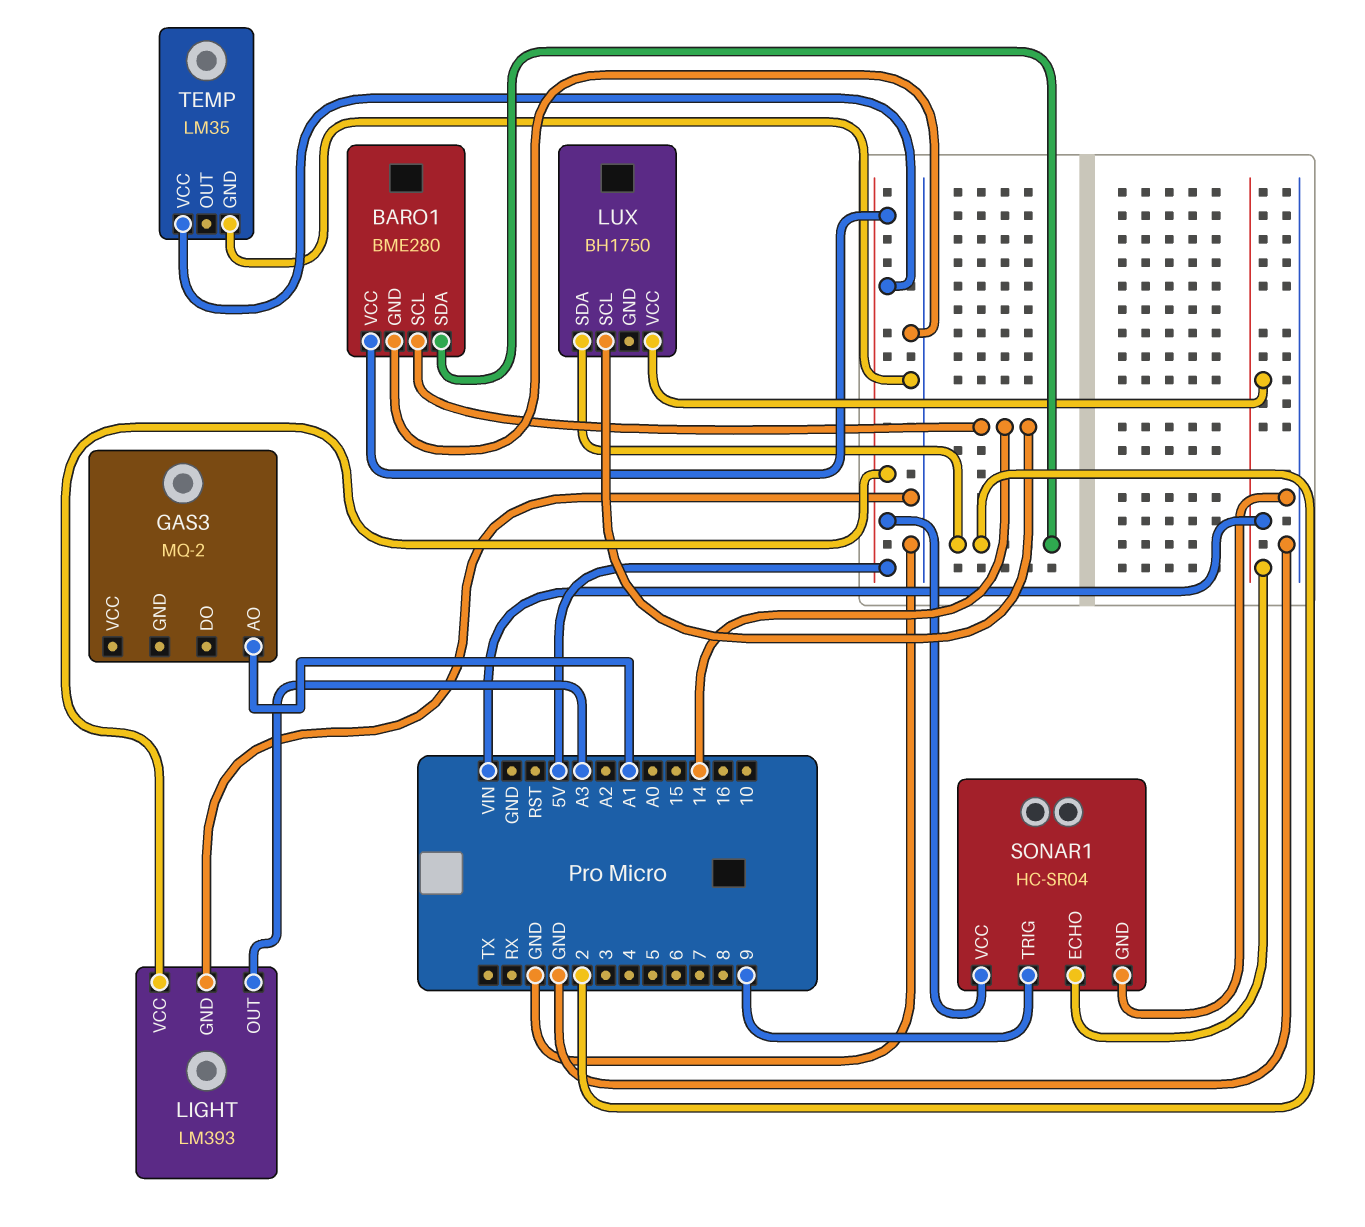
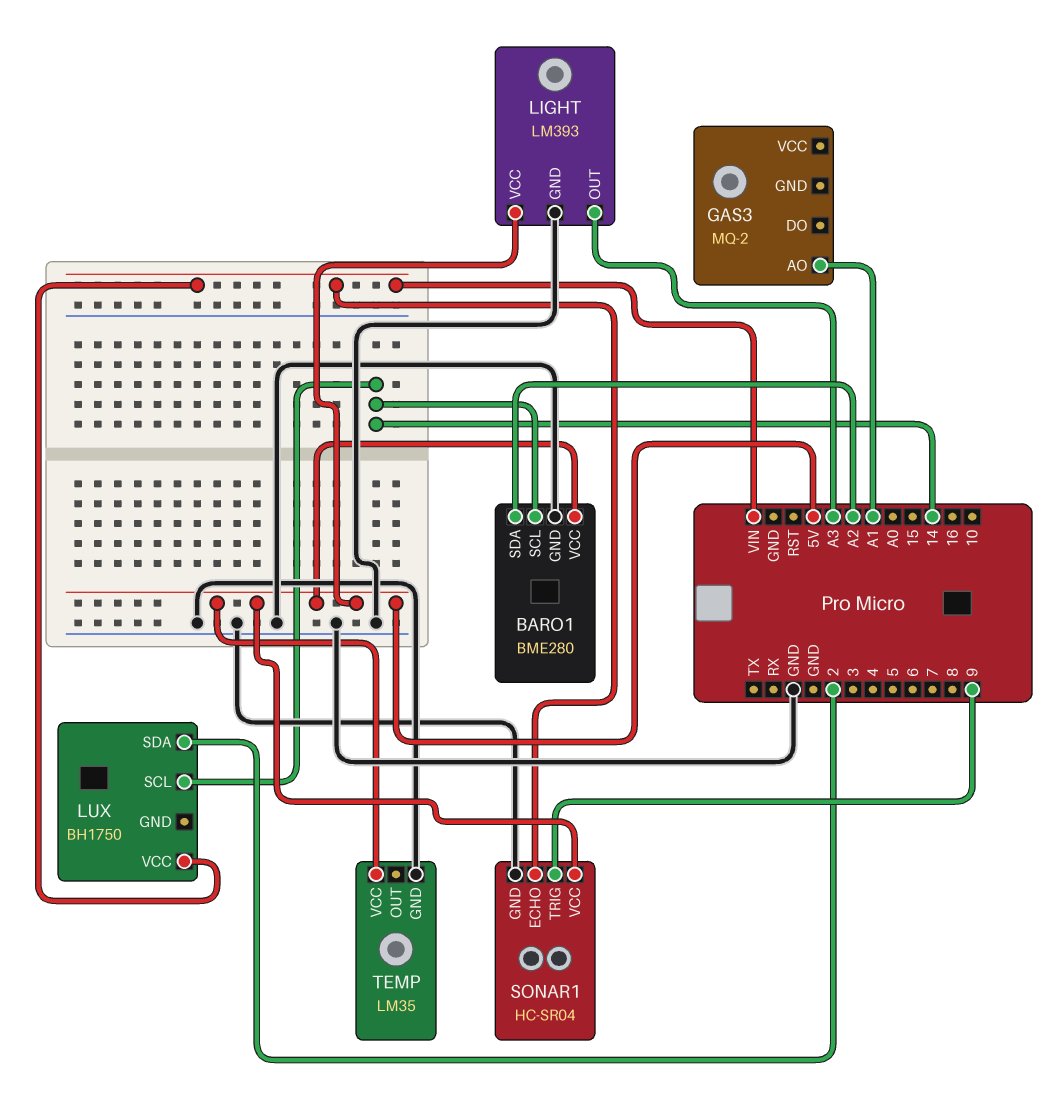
BARO1 pin SDA: 2 -> A2

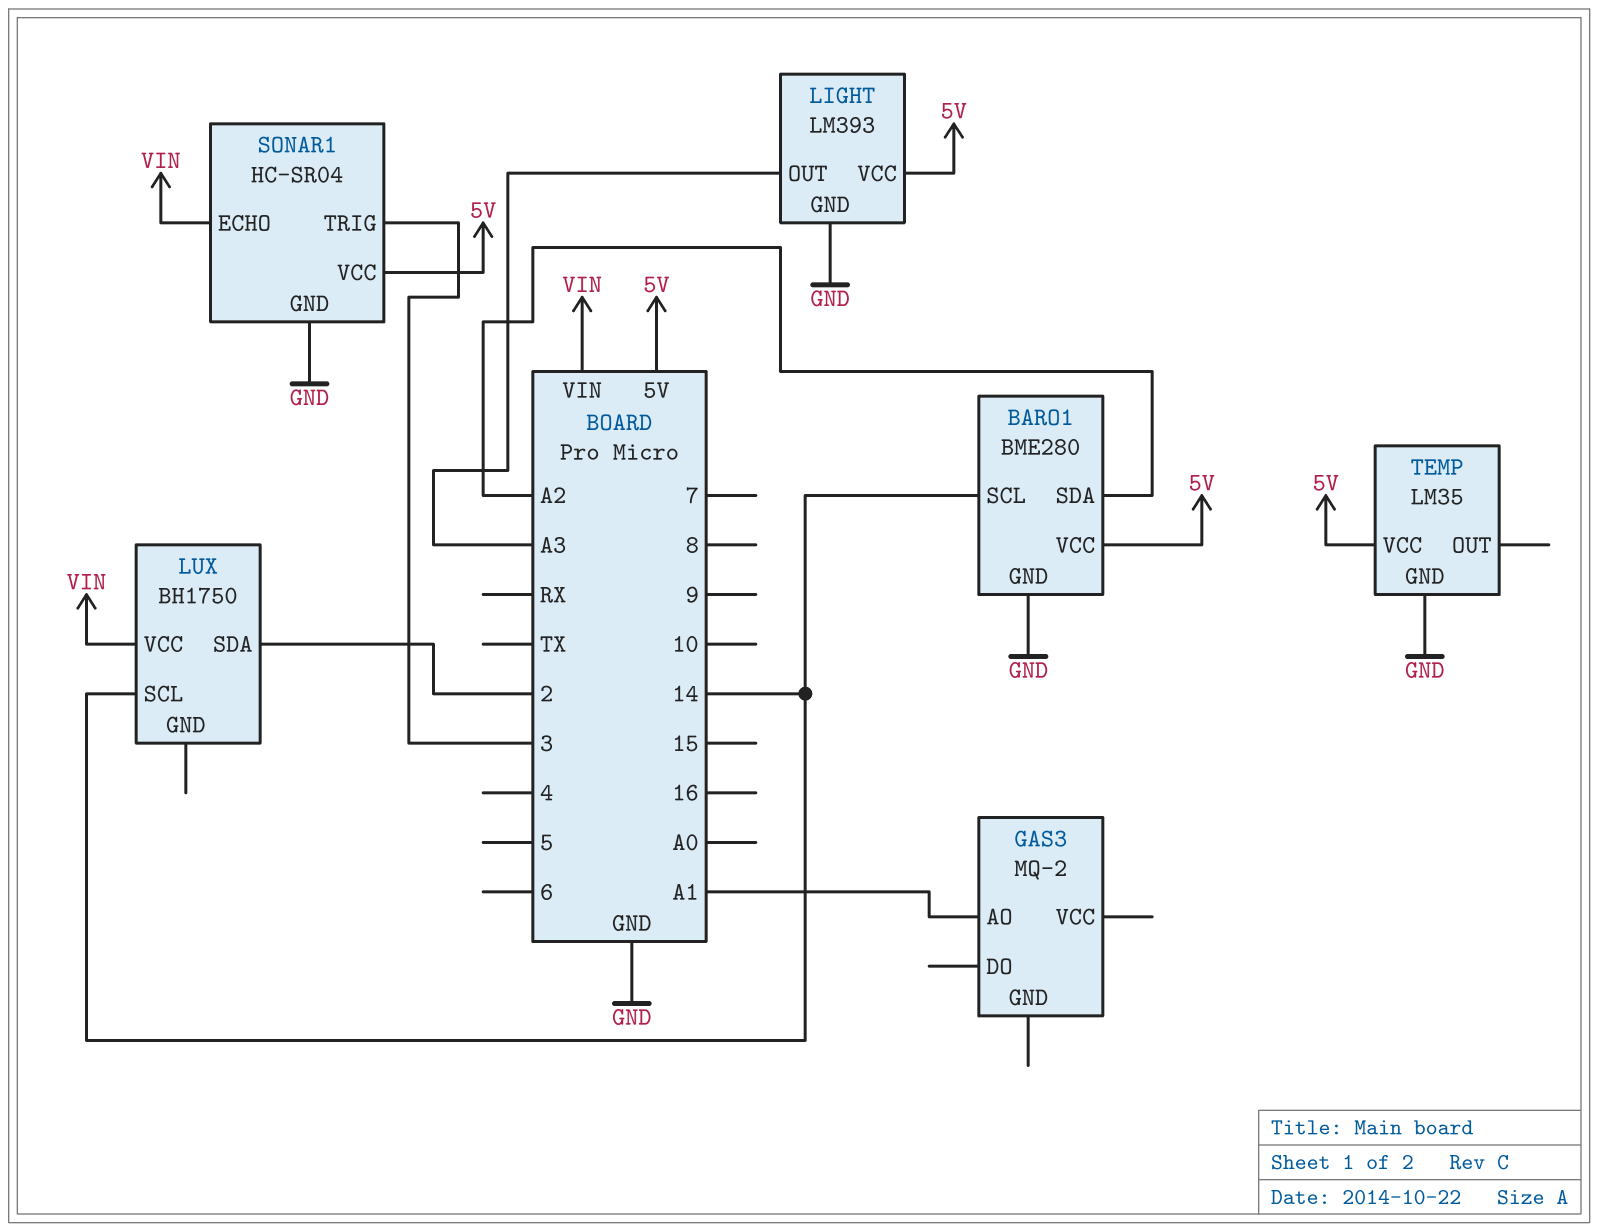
SONAR1 pin TRIG: 9 -> 3

